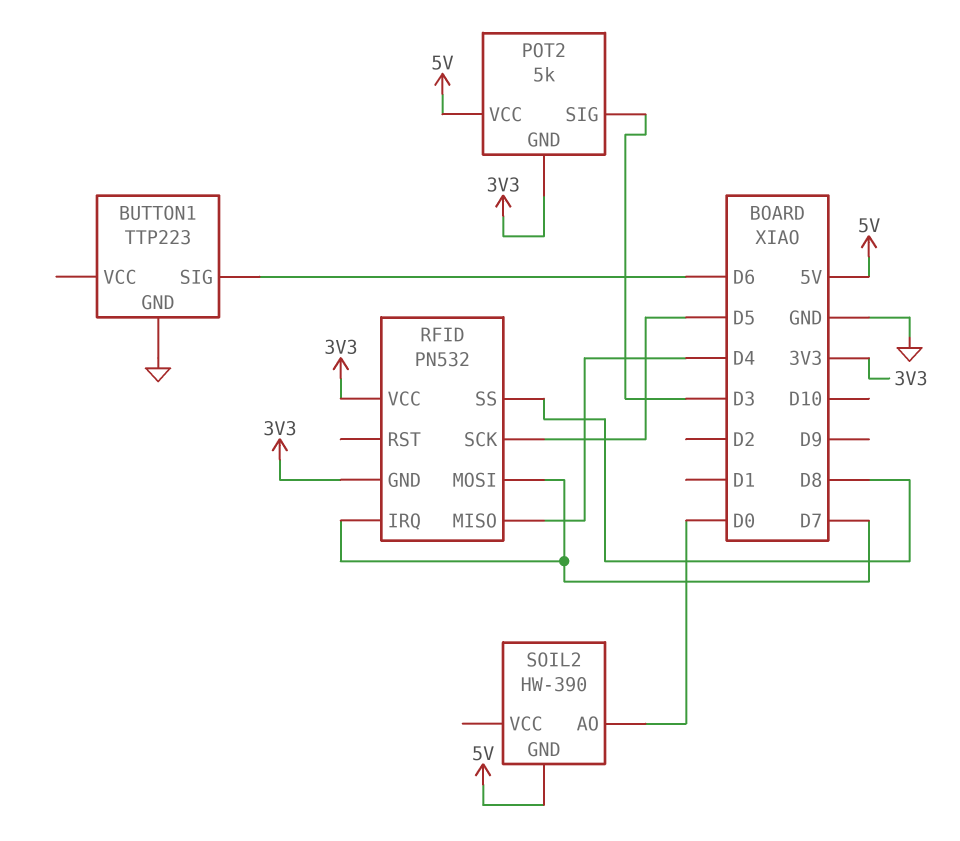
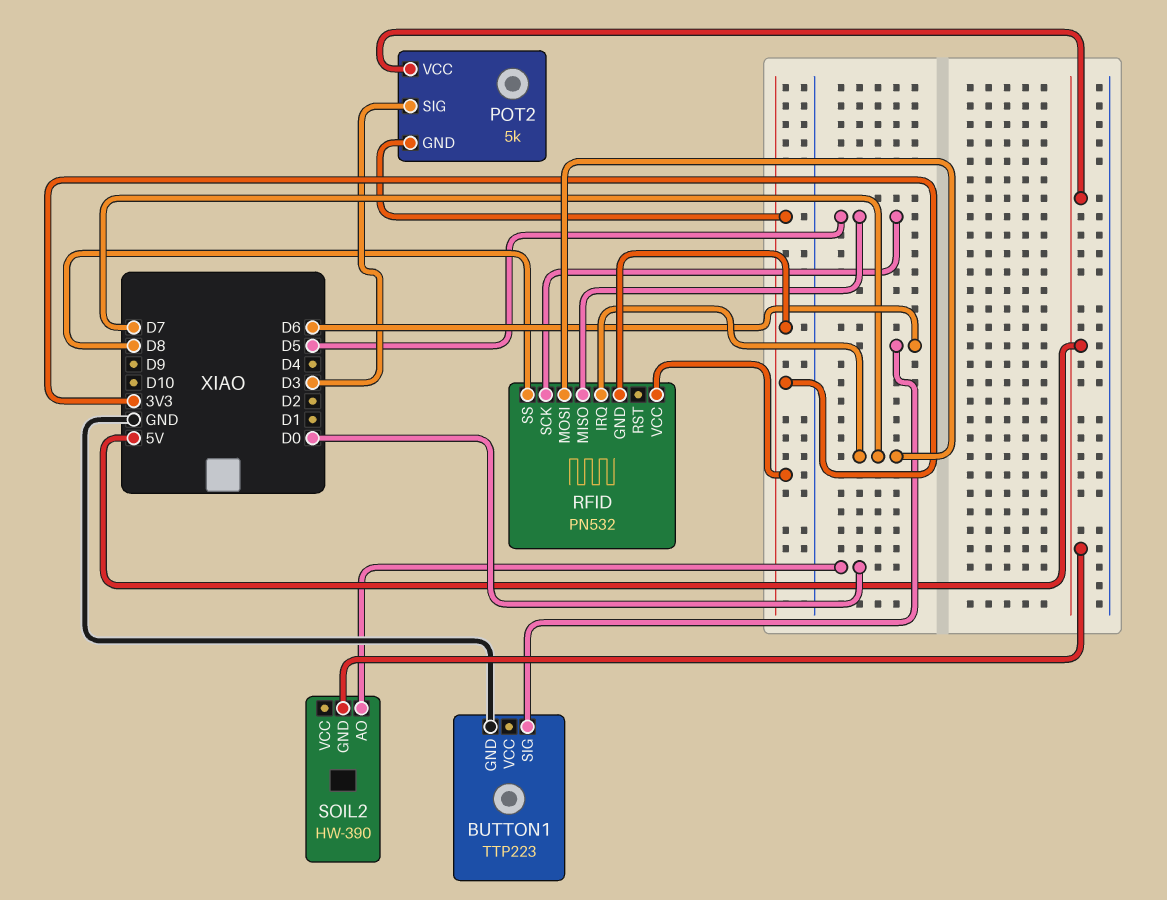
RFID pin MISO: D4 -> D5

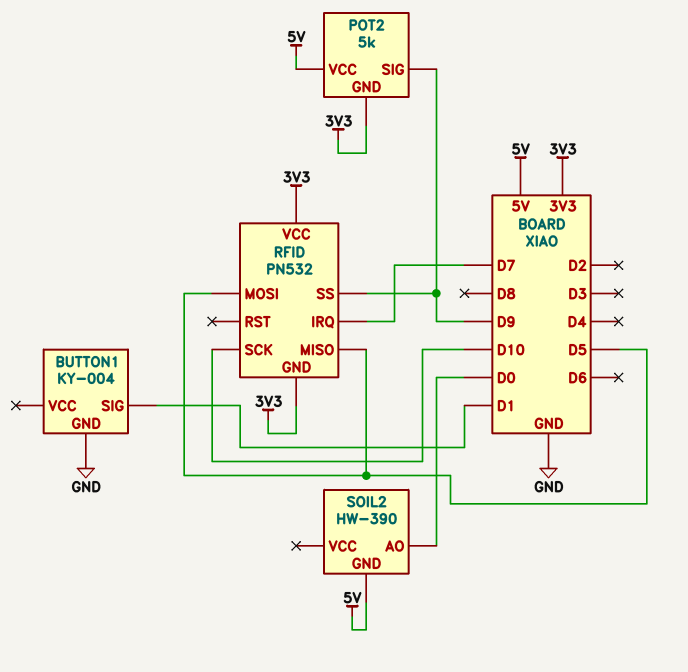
BUTTON1: TTP223 -> KY-004
BUTTON1 pin SIG: D6 -> D1
POT2 pin SIG: D3 -> D9
RFID pin MOSI: D7 -> D5
RFID pin SCK: D5 -> D10
RFID pin SS: D8 -> D9

